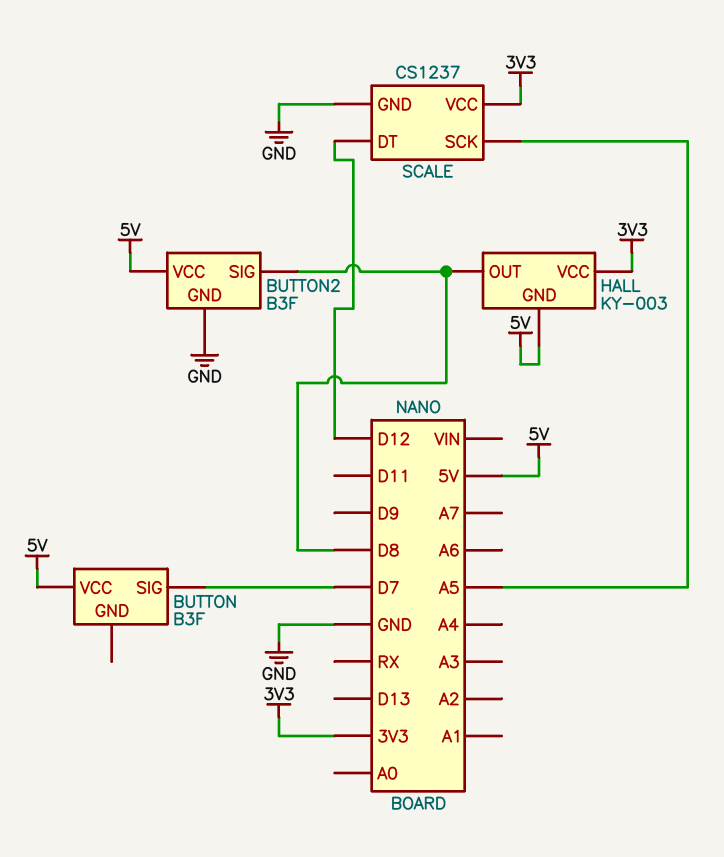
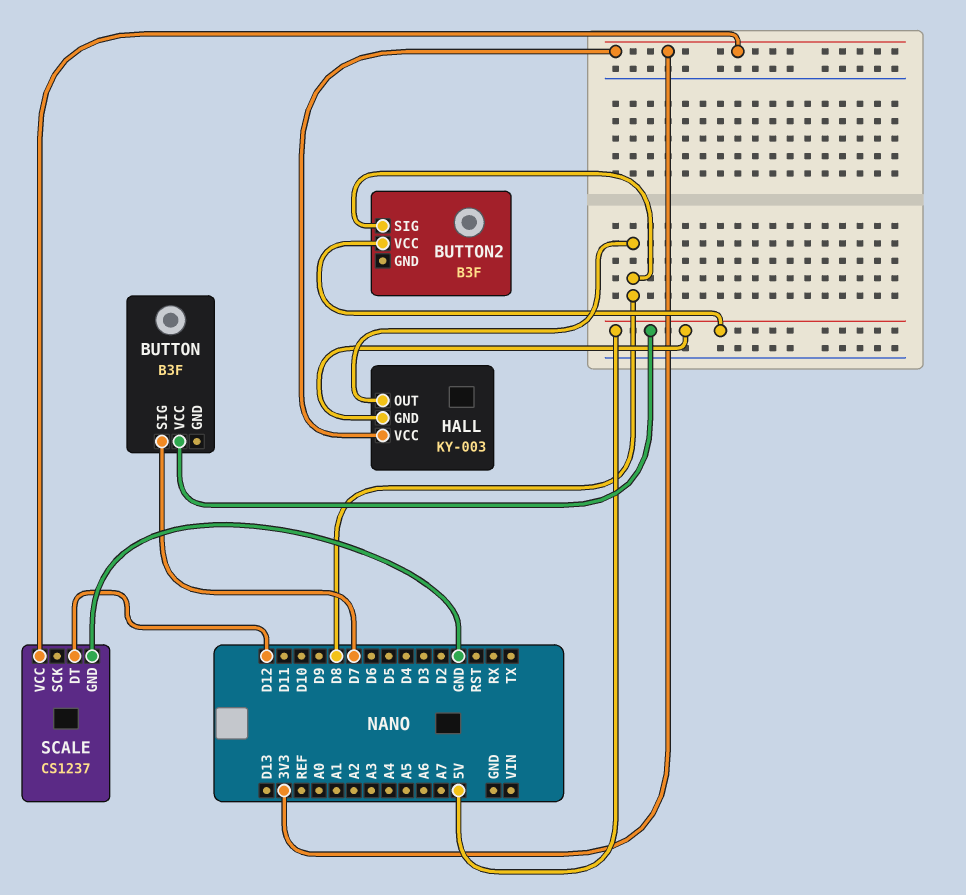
BUTTON2 pin GND: GND -> none
SCALE pin SCK: A5 -> none

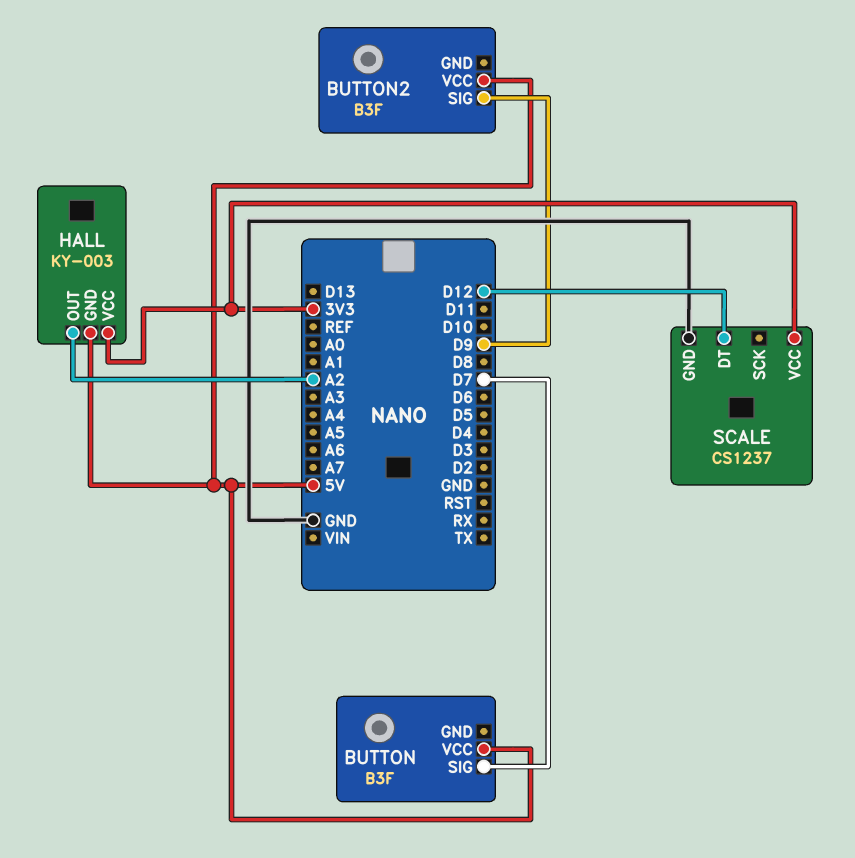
BUTTON2 pin SIG: D8 -> D9
HALL pin OUT: D8 -> A2

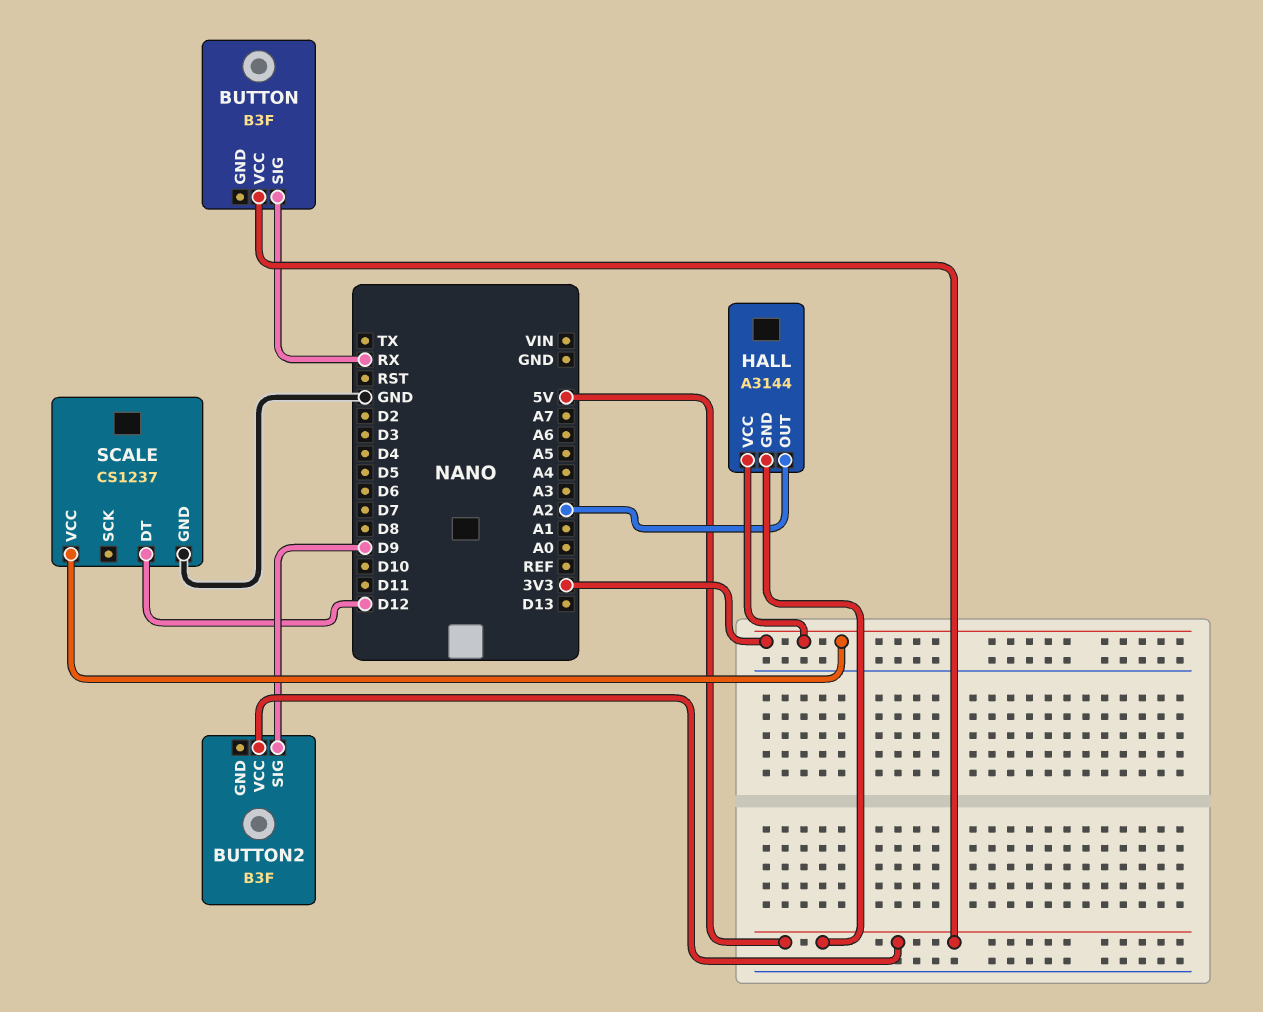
BUTTON pin SIG: D7 -> RX
HALL: KY-003 -> A3144

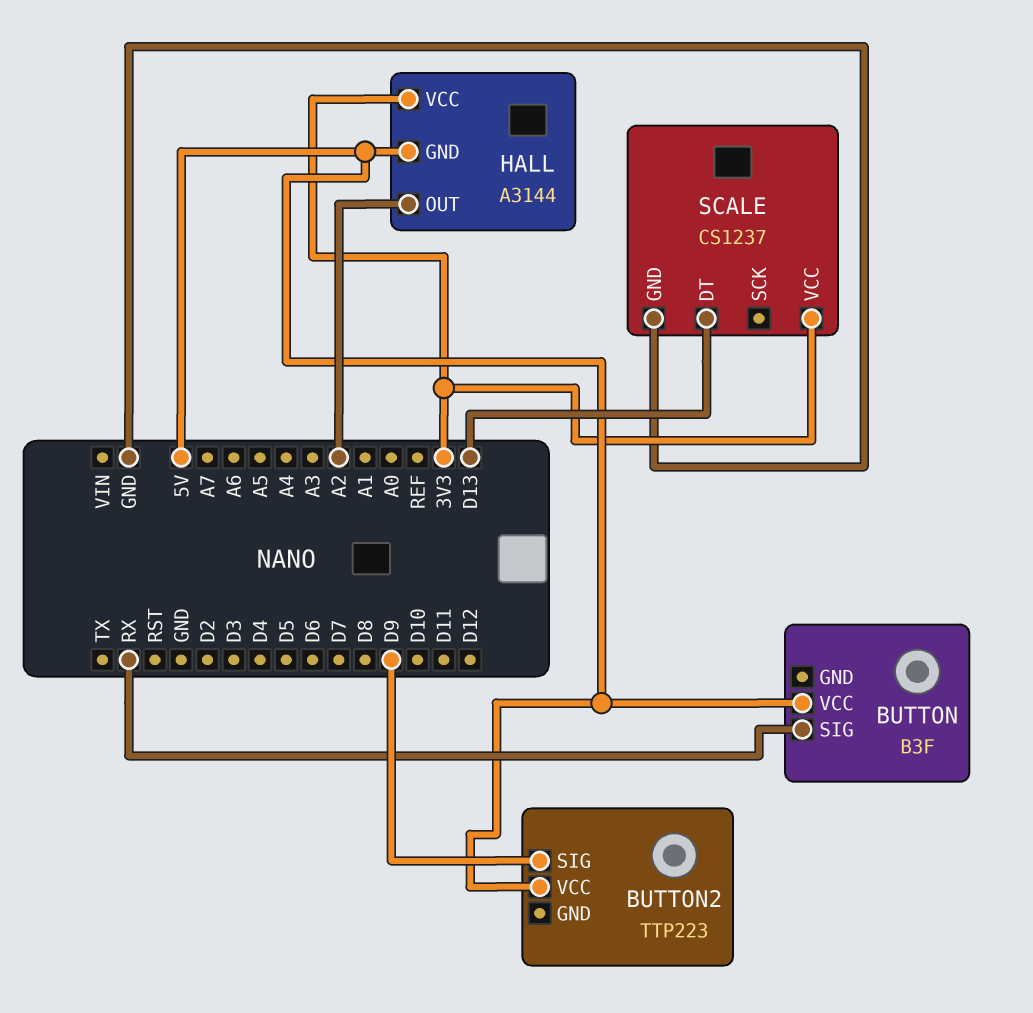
BUTTON2: B3F -> TTP223
SCALE pin DT: D12 -> D13

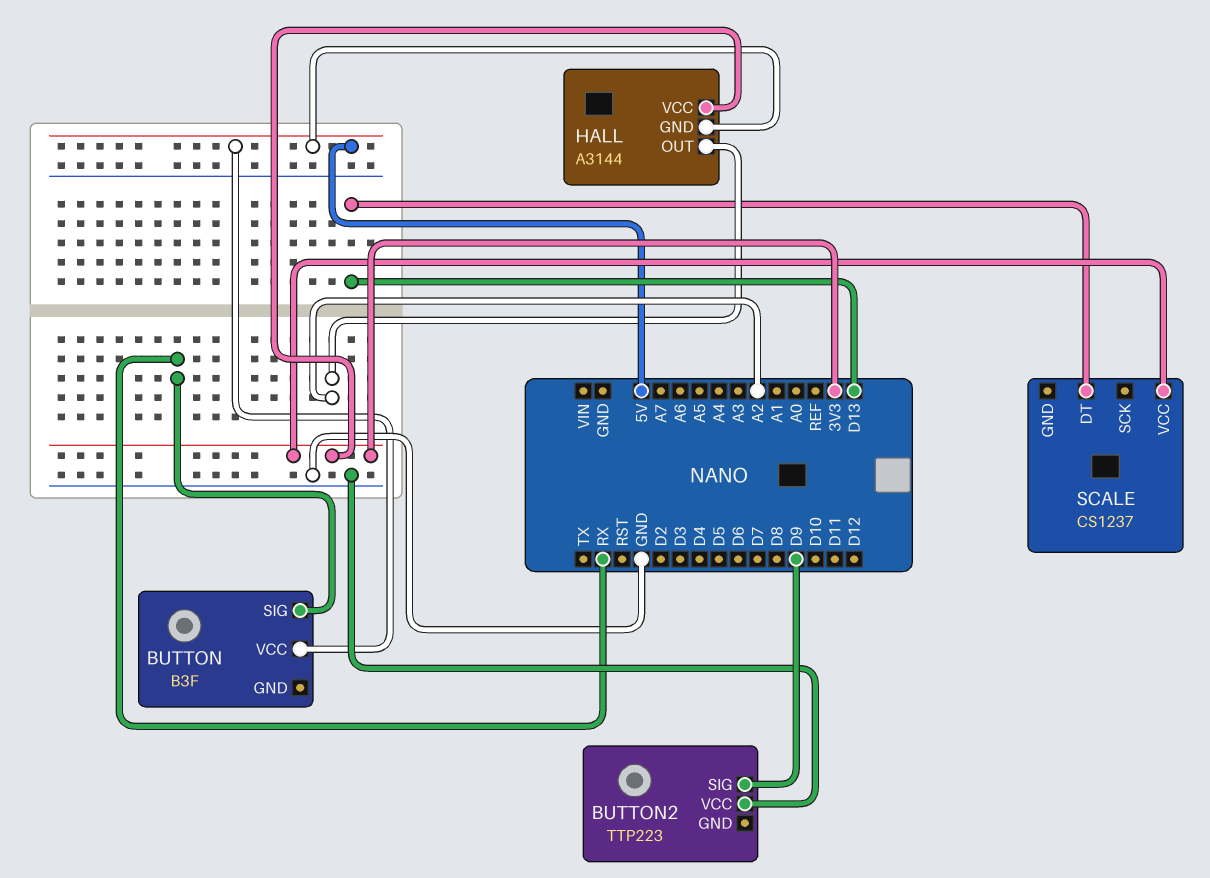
BUTTON2 pin VCC: 5V -> GND
SCALE pin GND: GND -> none

